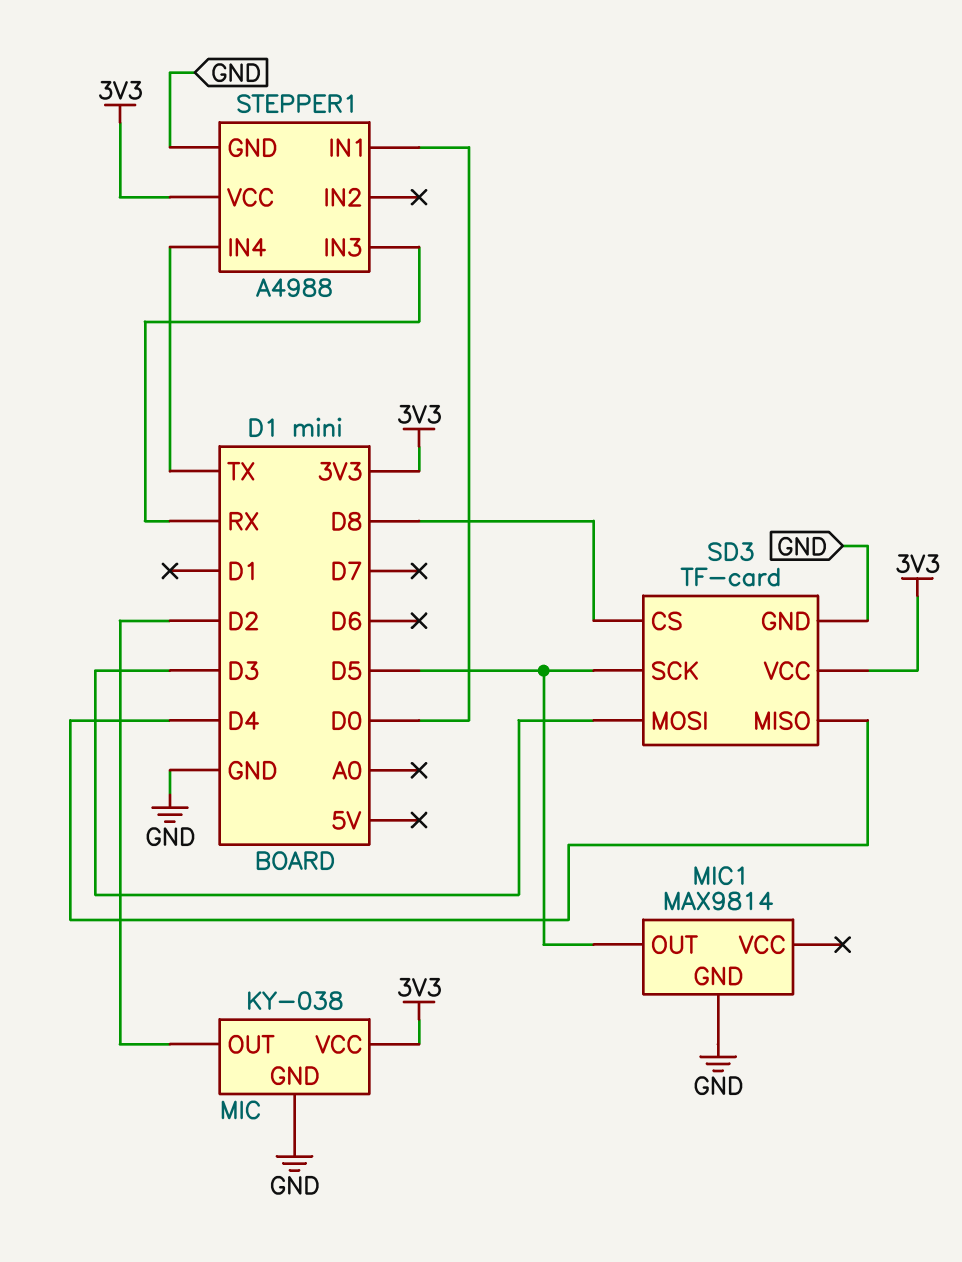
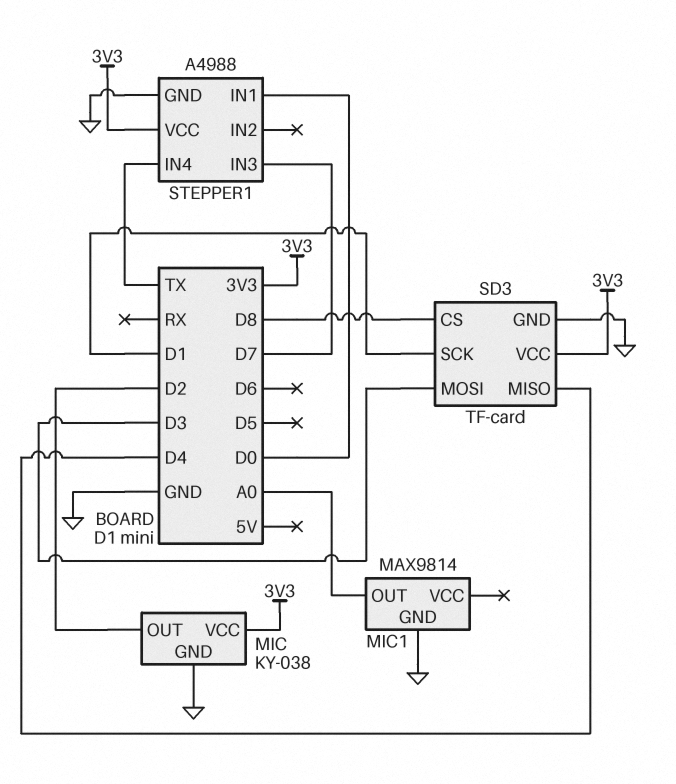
MIC1 pin OUT: D5 -> A0
SD3 pin SCK: D5 -> D1
STEPPER1 pin IN3: RX -> D7

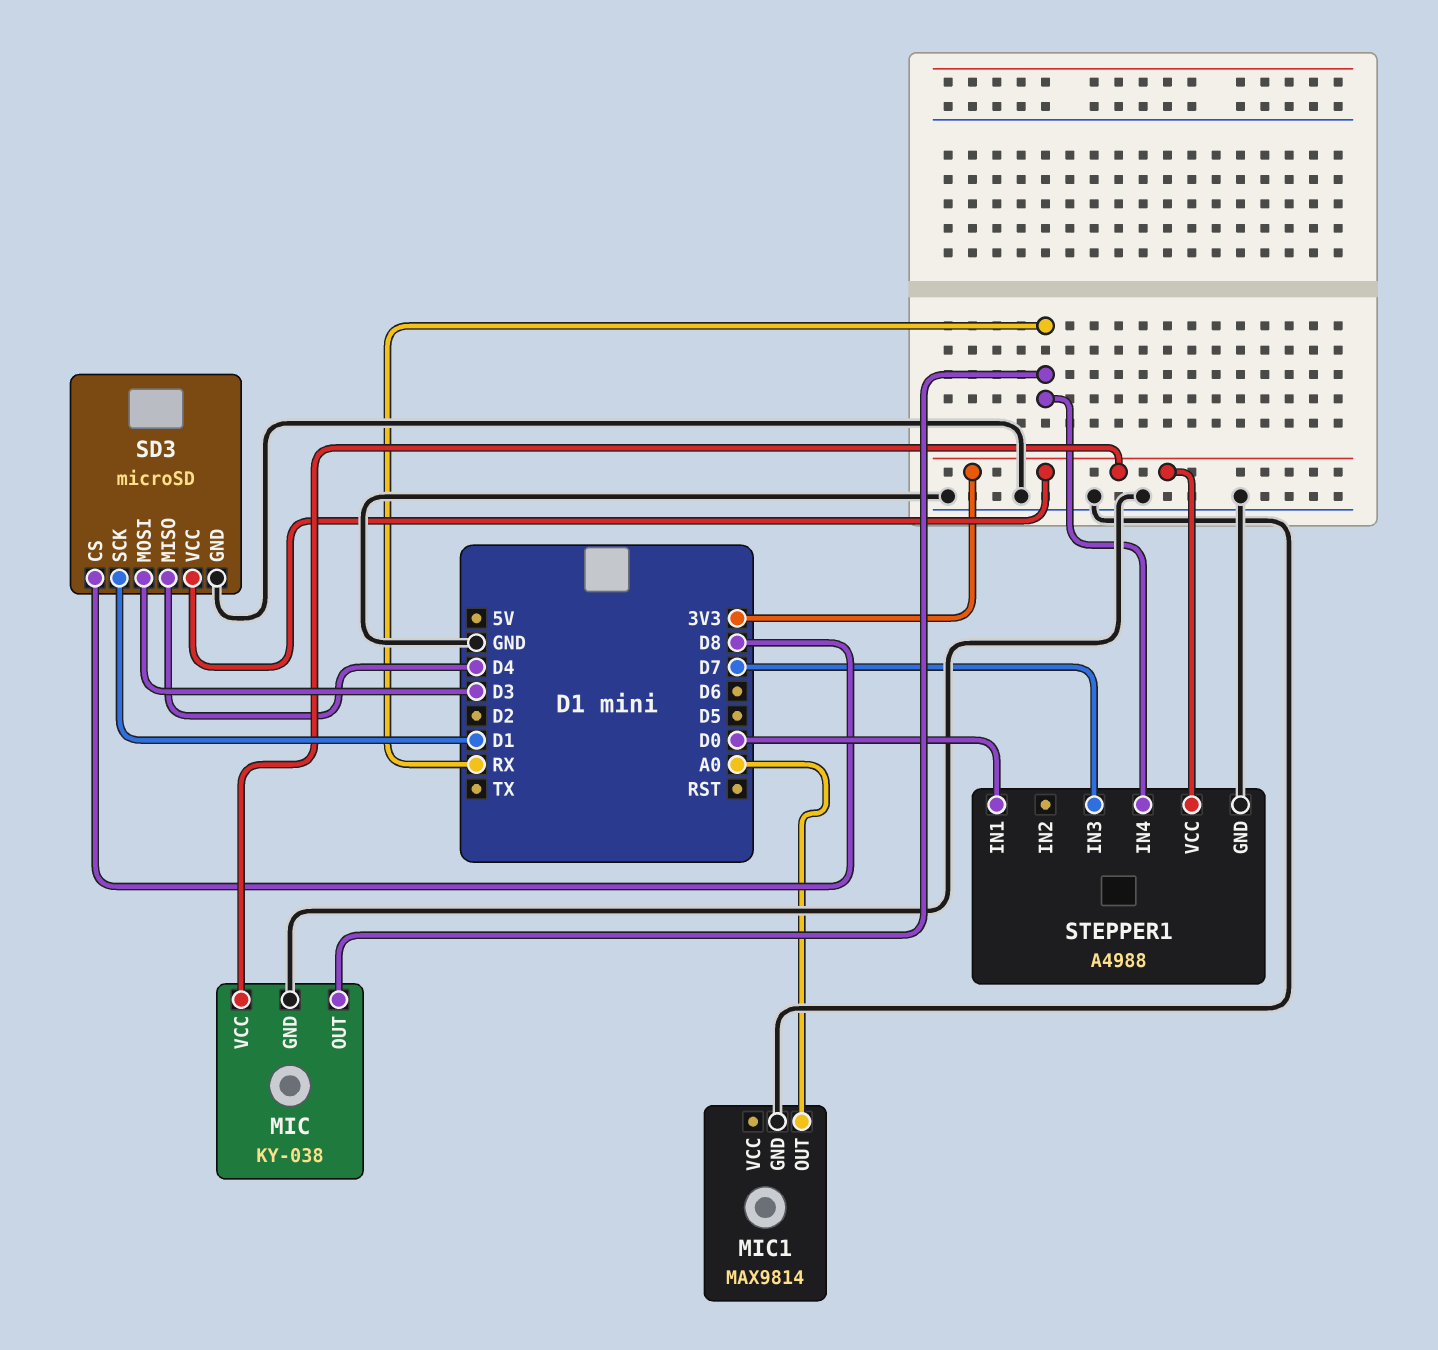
MIC pin OUT: D2 -> RX
SD3: TF-card -> microSD
STEPPER1 pin IN4: TX -> RX

